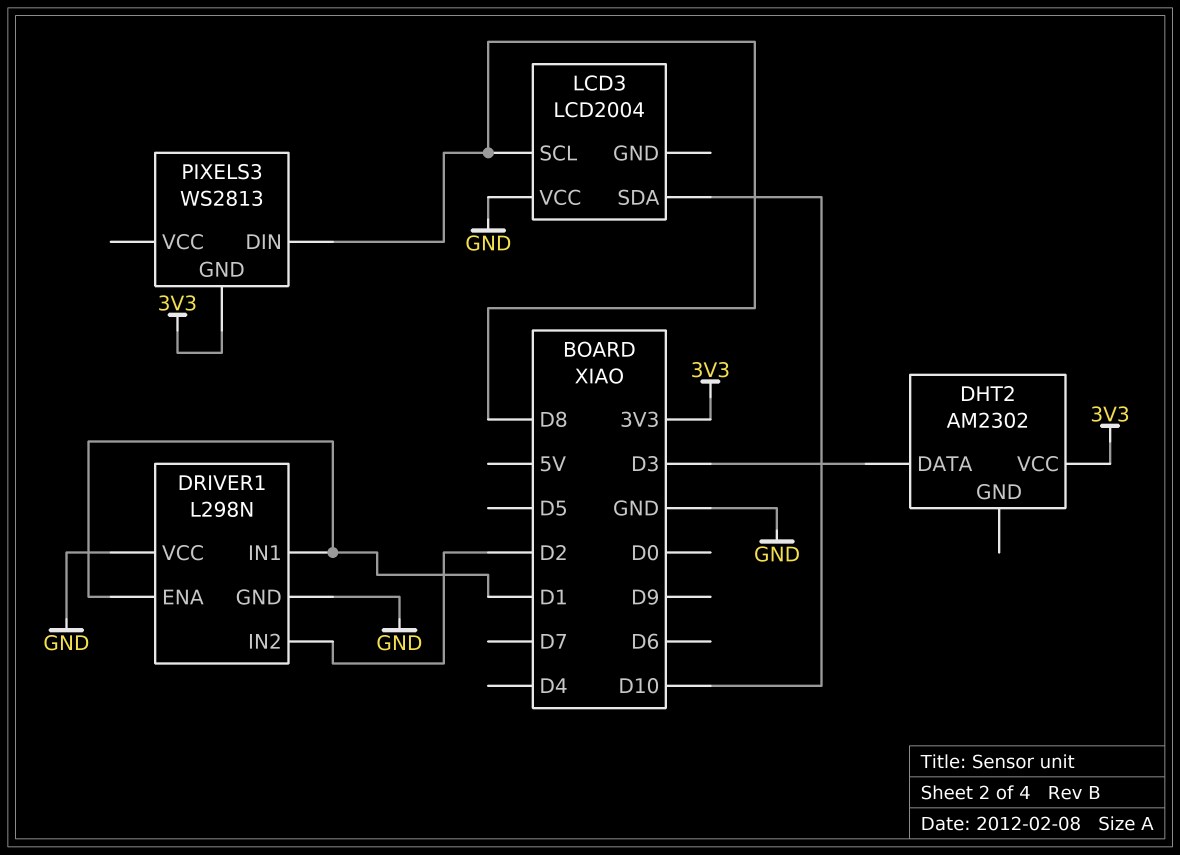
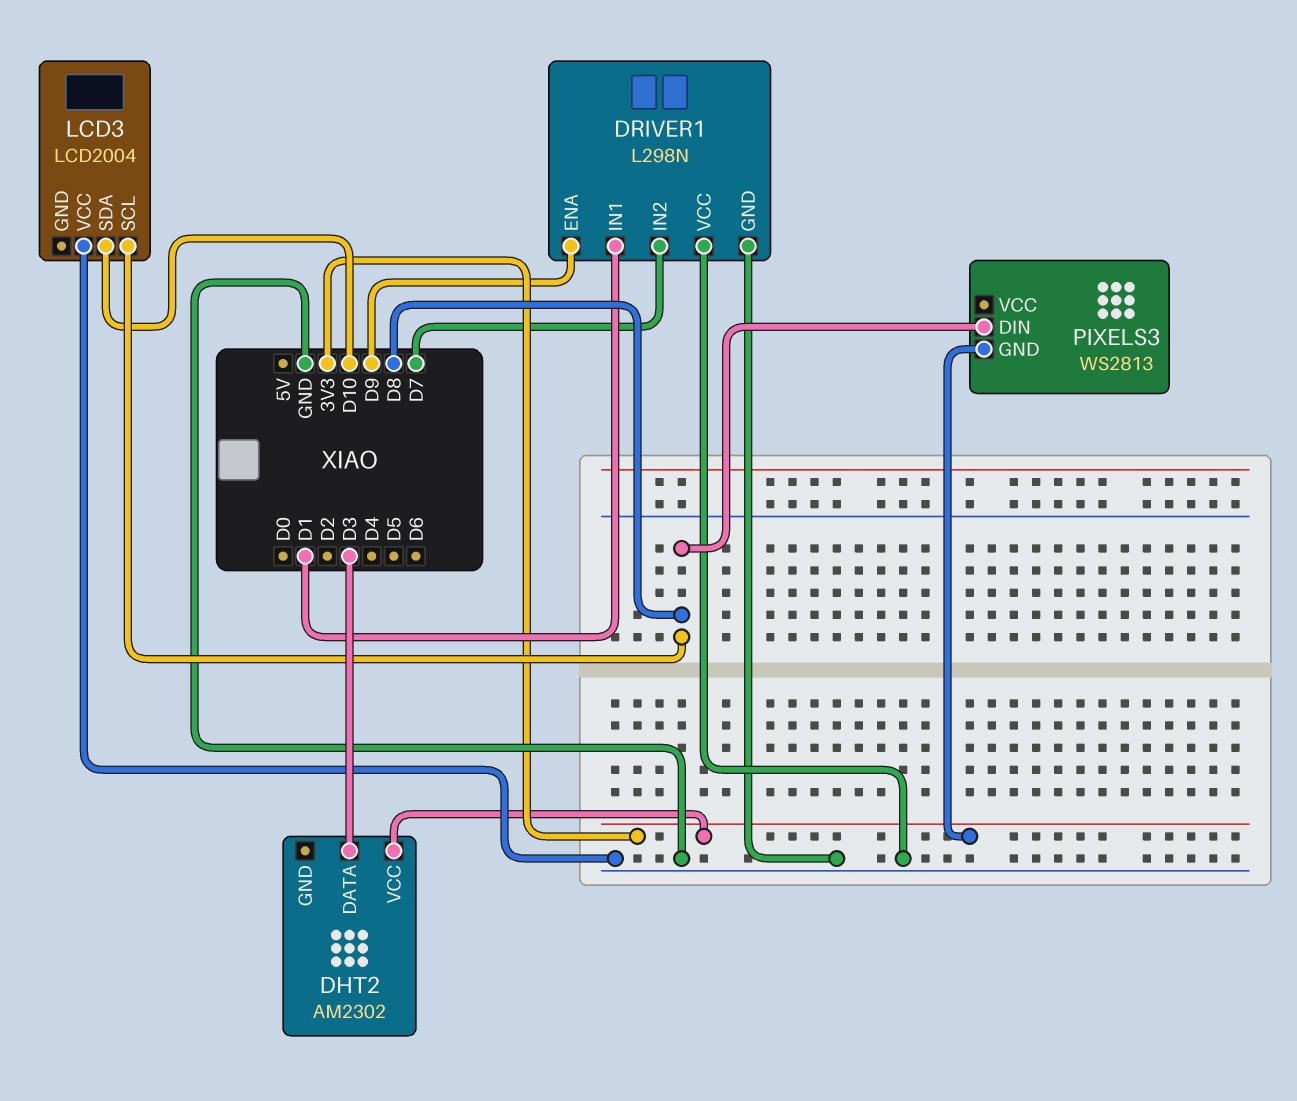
DRIVER1 pin ENA: D1 -> D9
DRIVER1 pin IN2: D2 -> D7

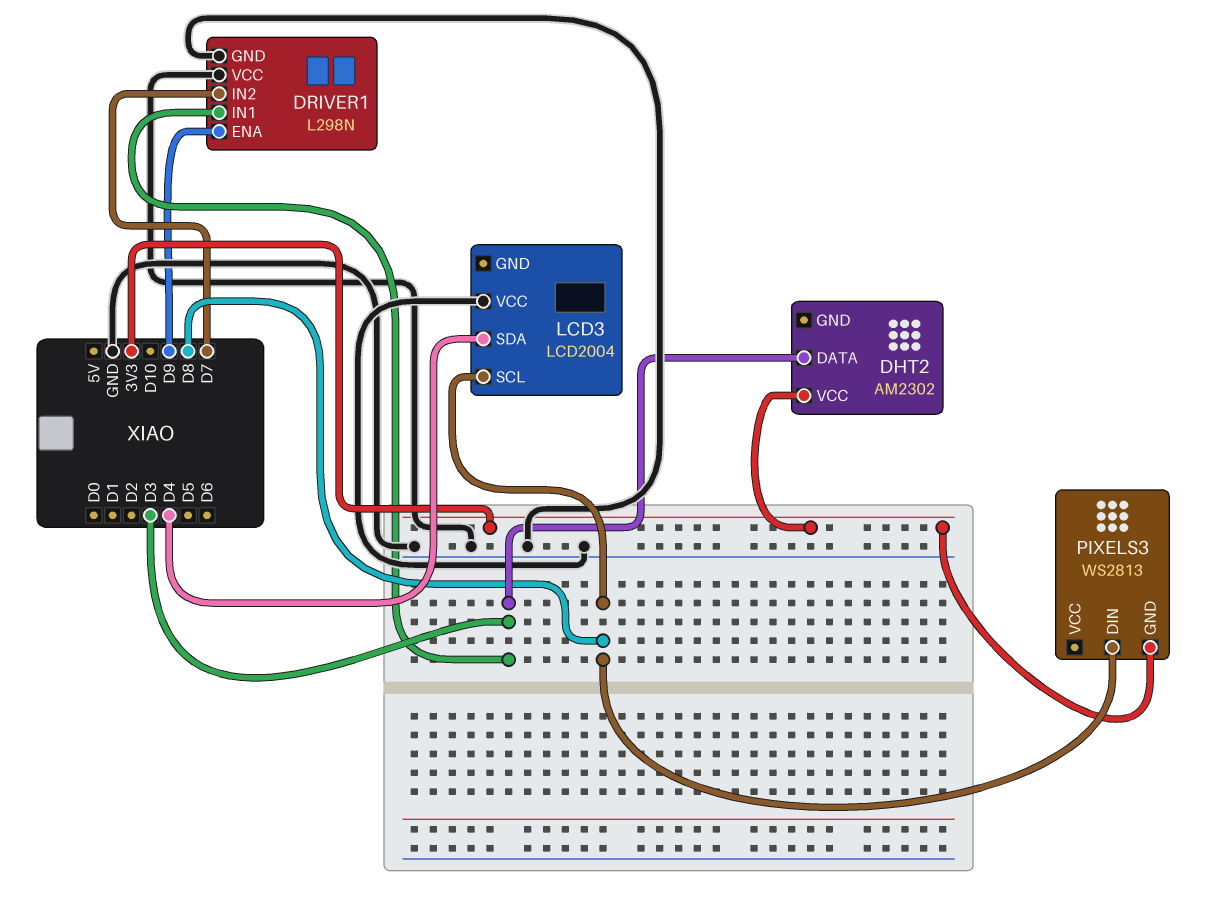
DRIVER1 pin IN1: D1 -> D3
LCD3 pin SDA: D10 -> D4

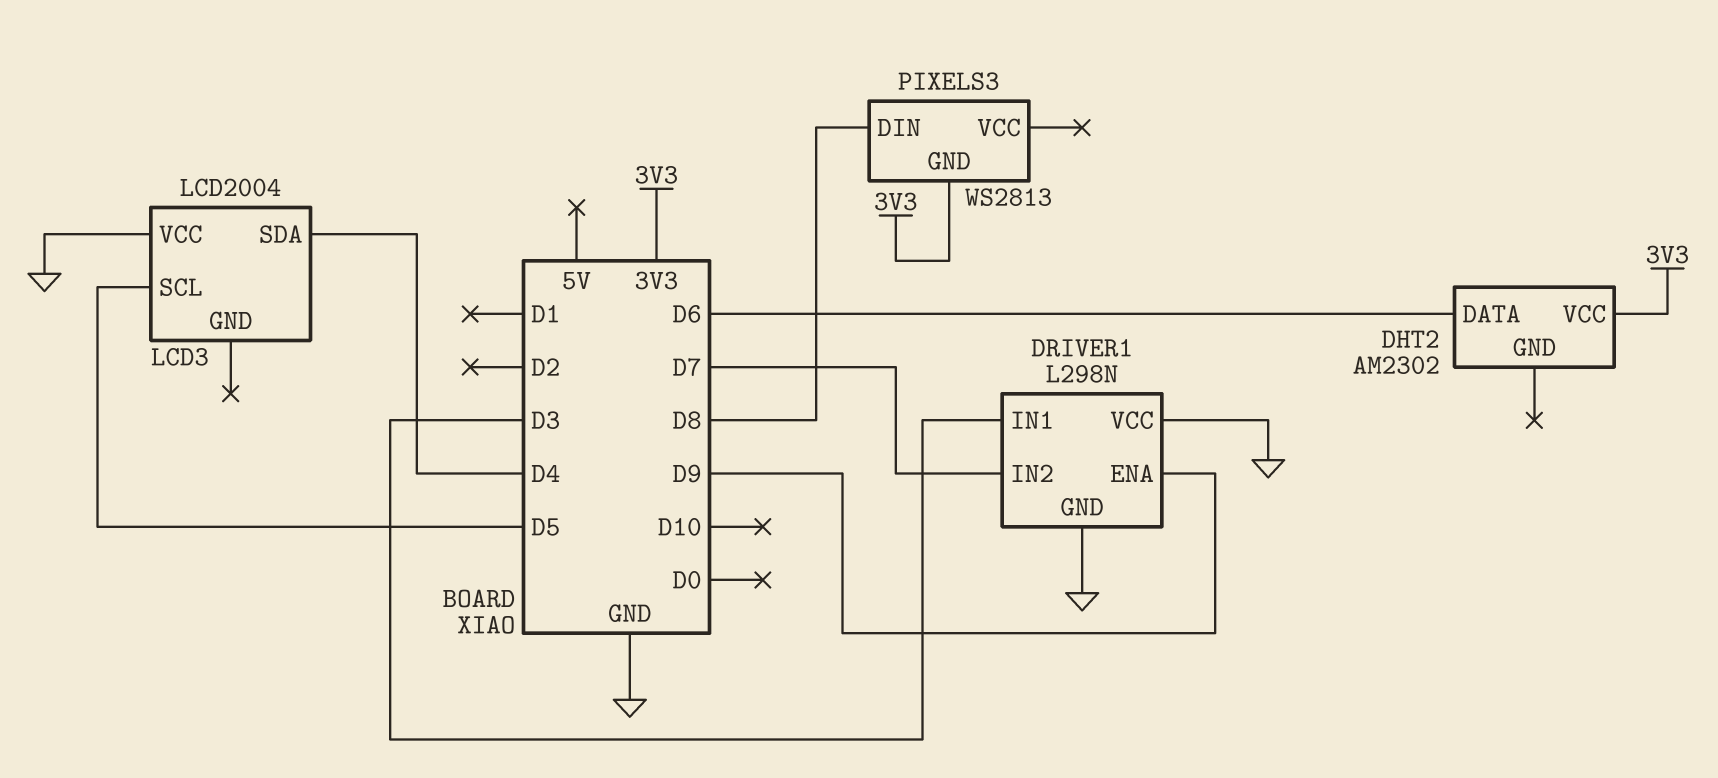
DHT2 pin DATA: D3 -> D6
LCD3 pin SCL: D8 -> D5

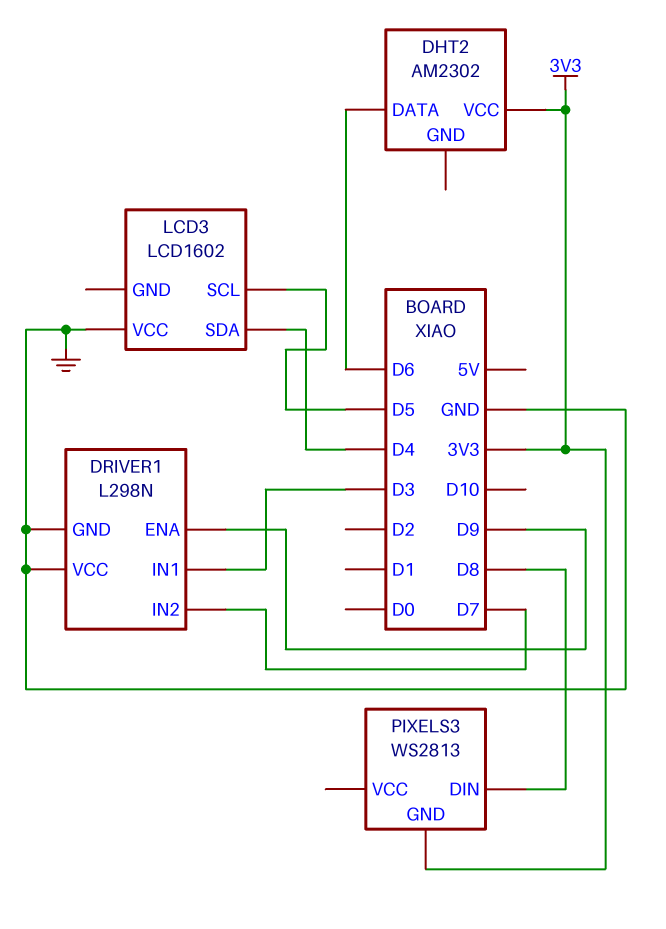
LCD3: LCD2004 -> LCD1602

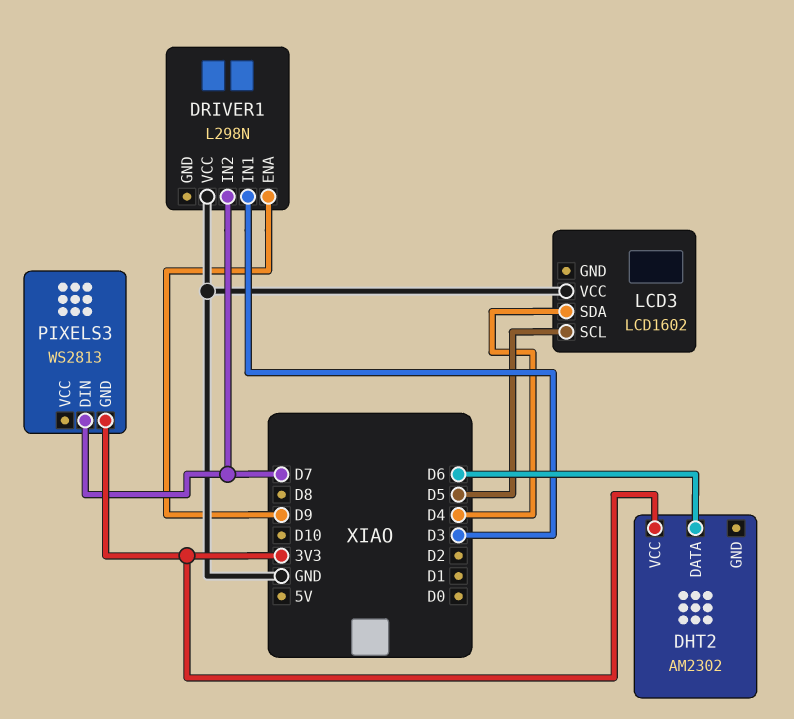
DRIVER1 pin GND: GND -> none
PIXELS3 pin DIN: D8 -> D7

